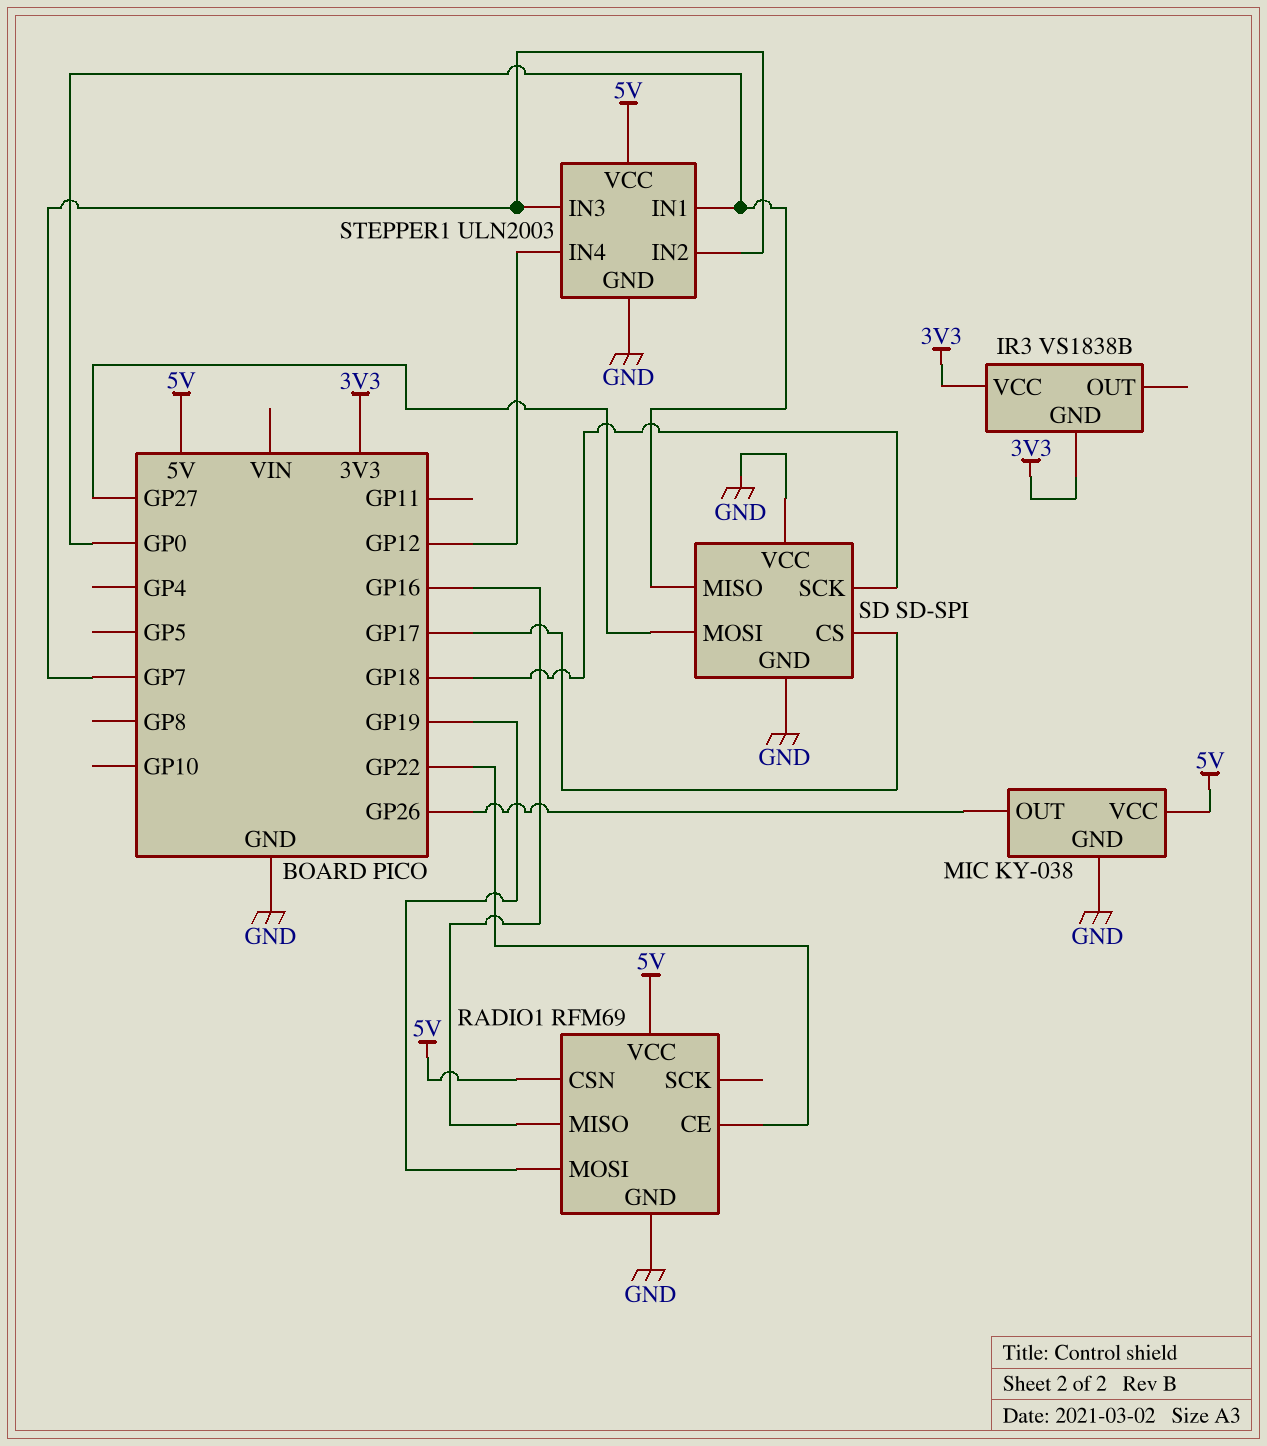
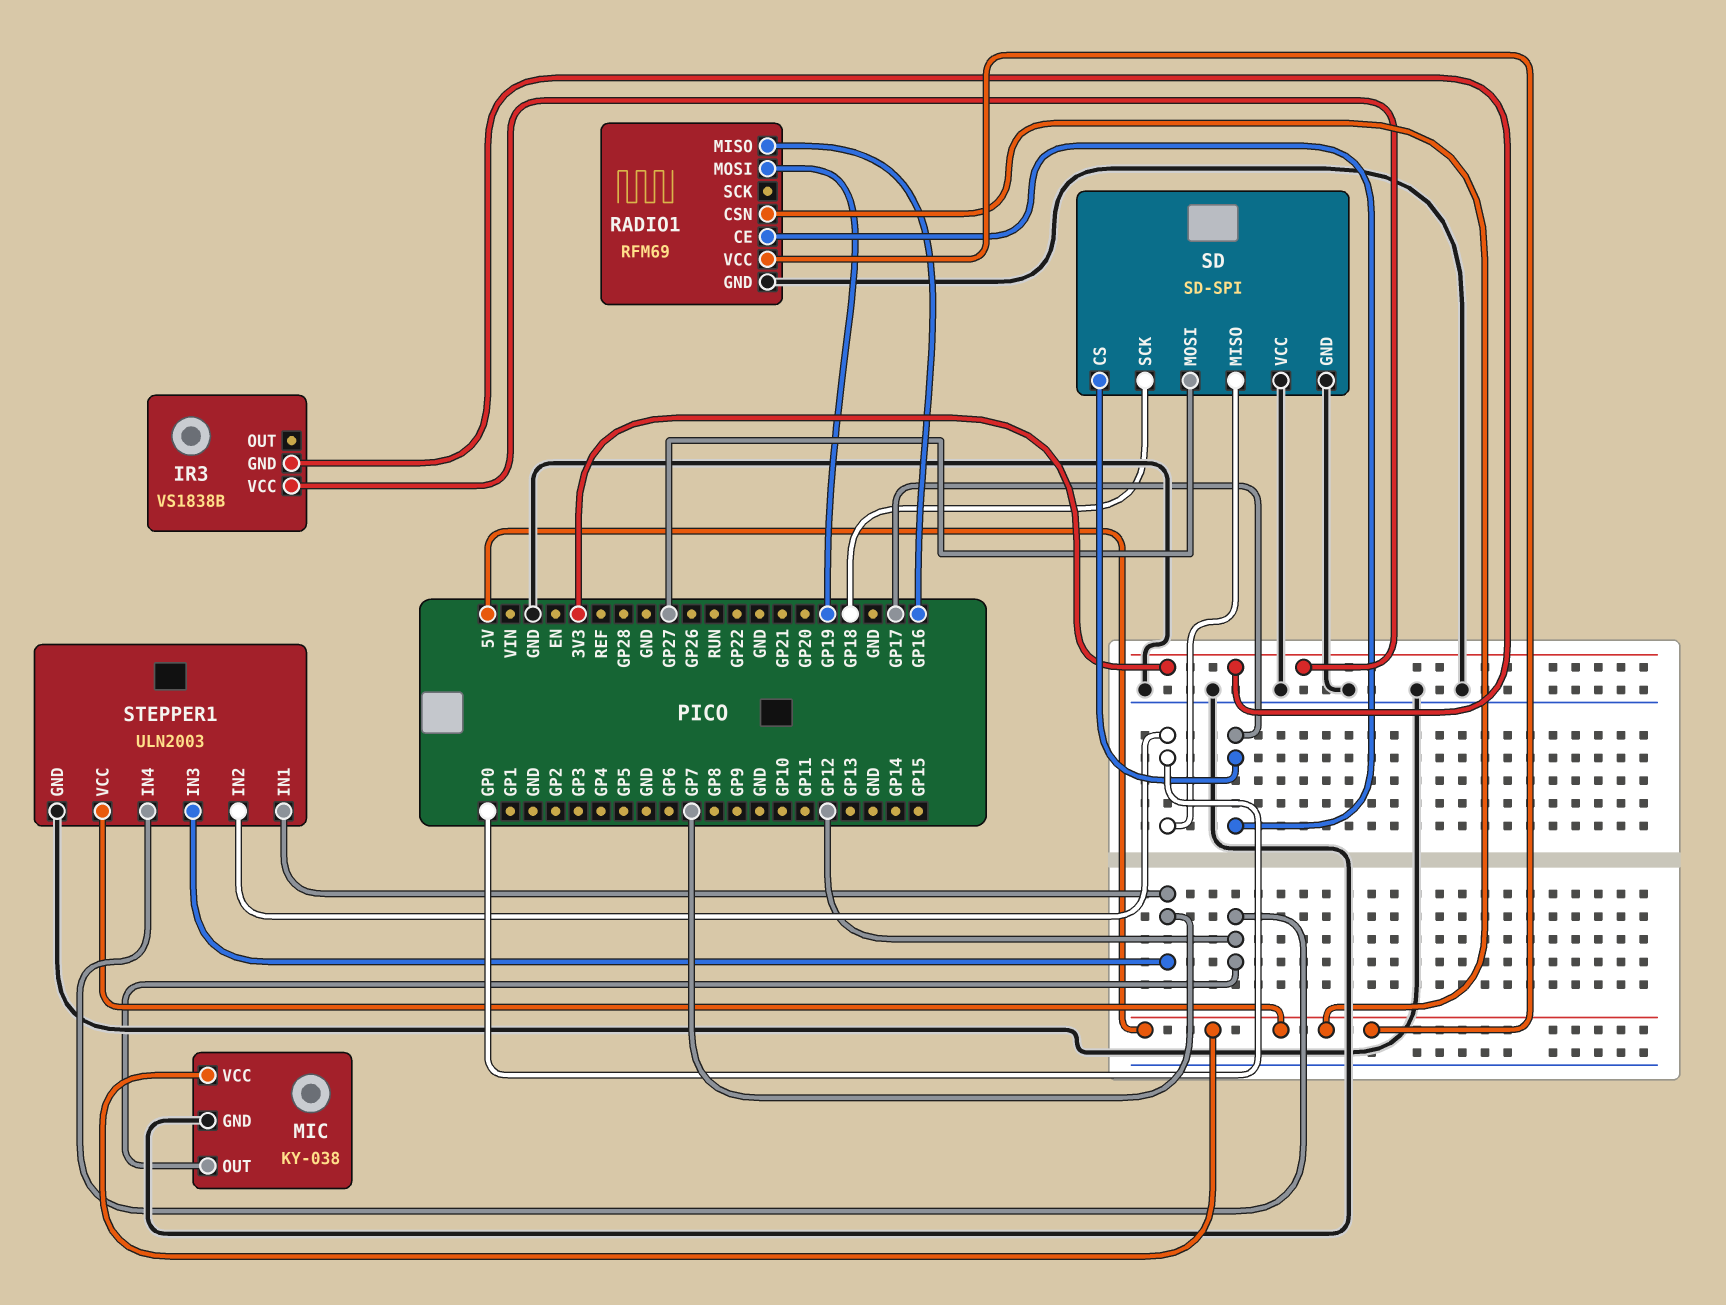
MIC pin OUT: GP26 -> GP12
RADIO1 pin CE: GP22 -> GP17
STEPPER1 pin IN1: GP0 -> GP7
STEPPER1 pin IN2: GP7 -> GP0

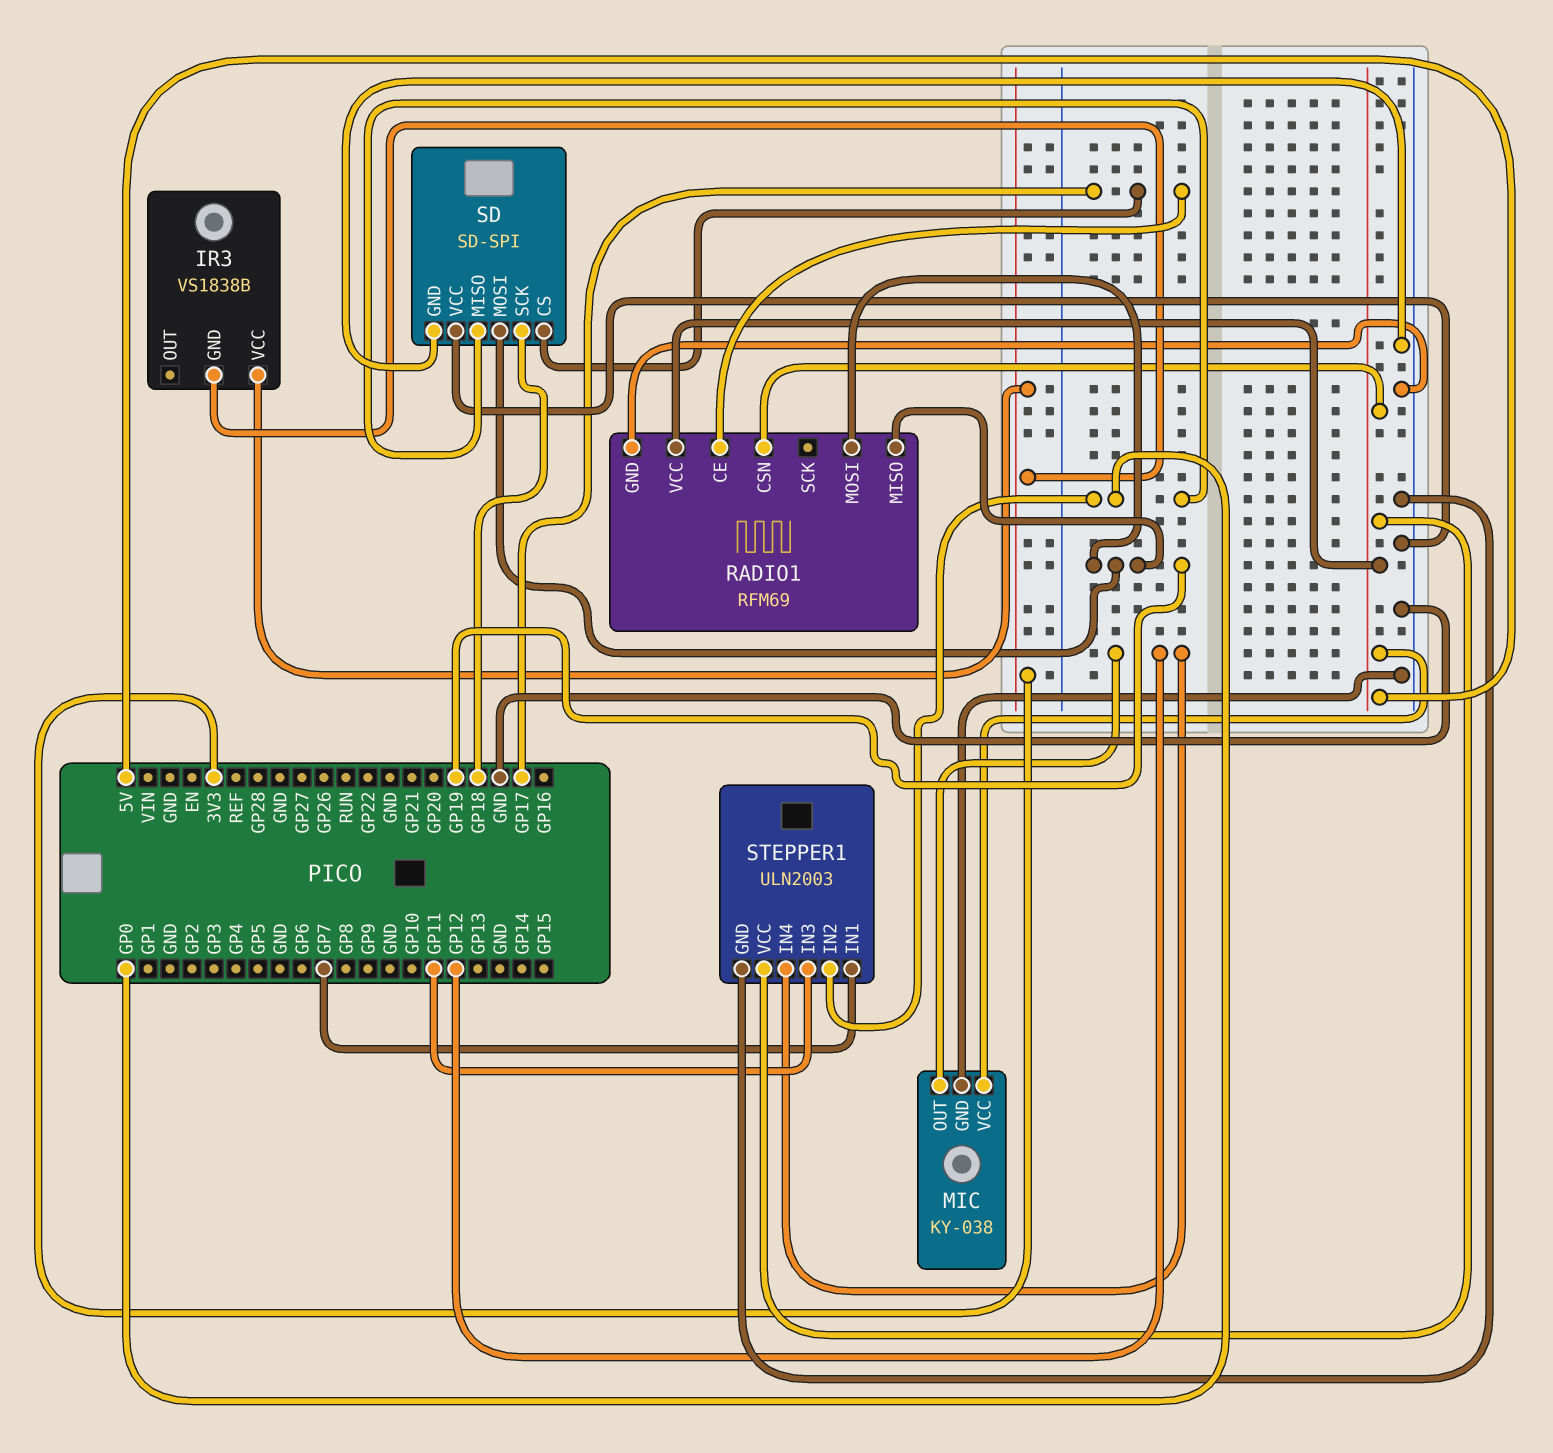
RADIO1 pin MISO: GP16 -> GP19
SD pin MOSI: GP27 -> GP19
STEPPER1 pin IN3: GP7 -> GP11

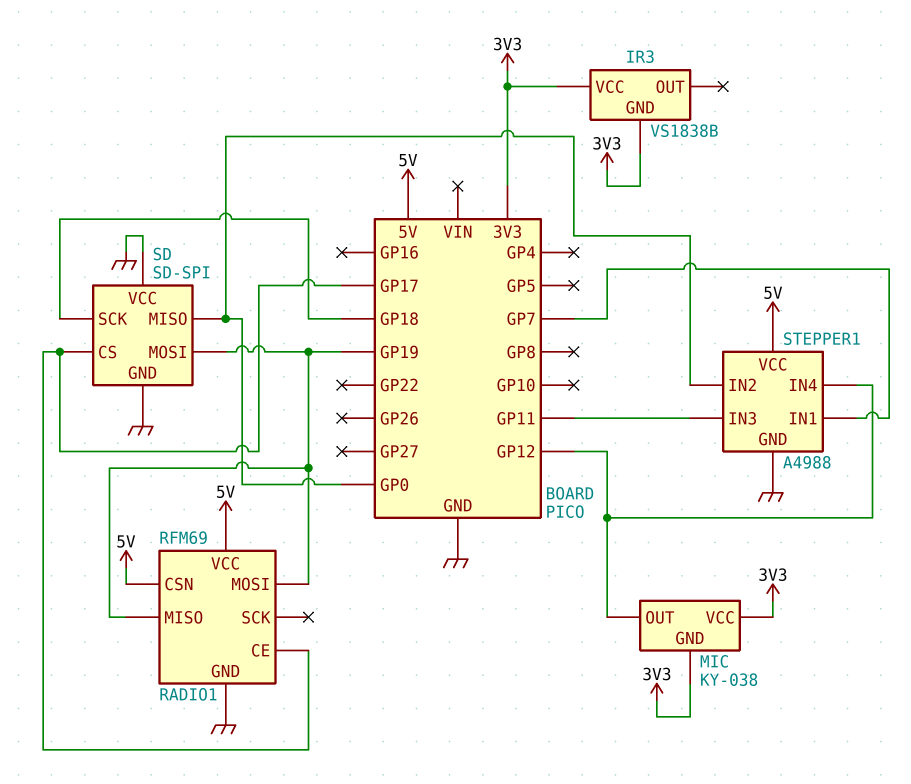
MIC pin GND: GND -> 3V3
MIC pin VCC: 5V -> 3V3
STEPPER1: ULN2003 -> A4988

